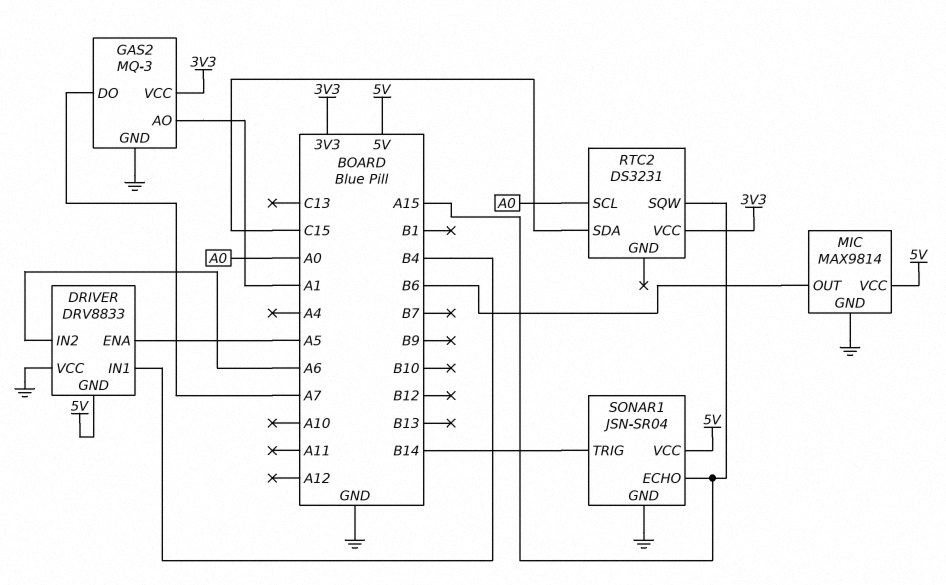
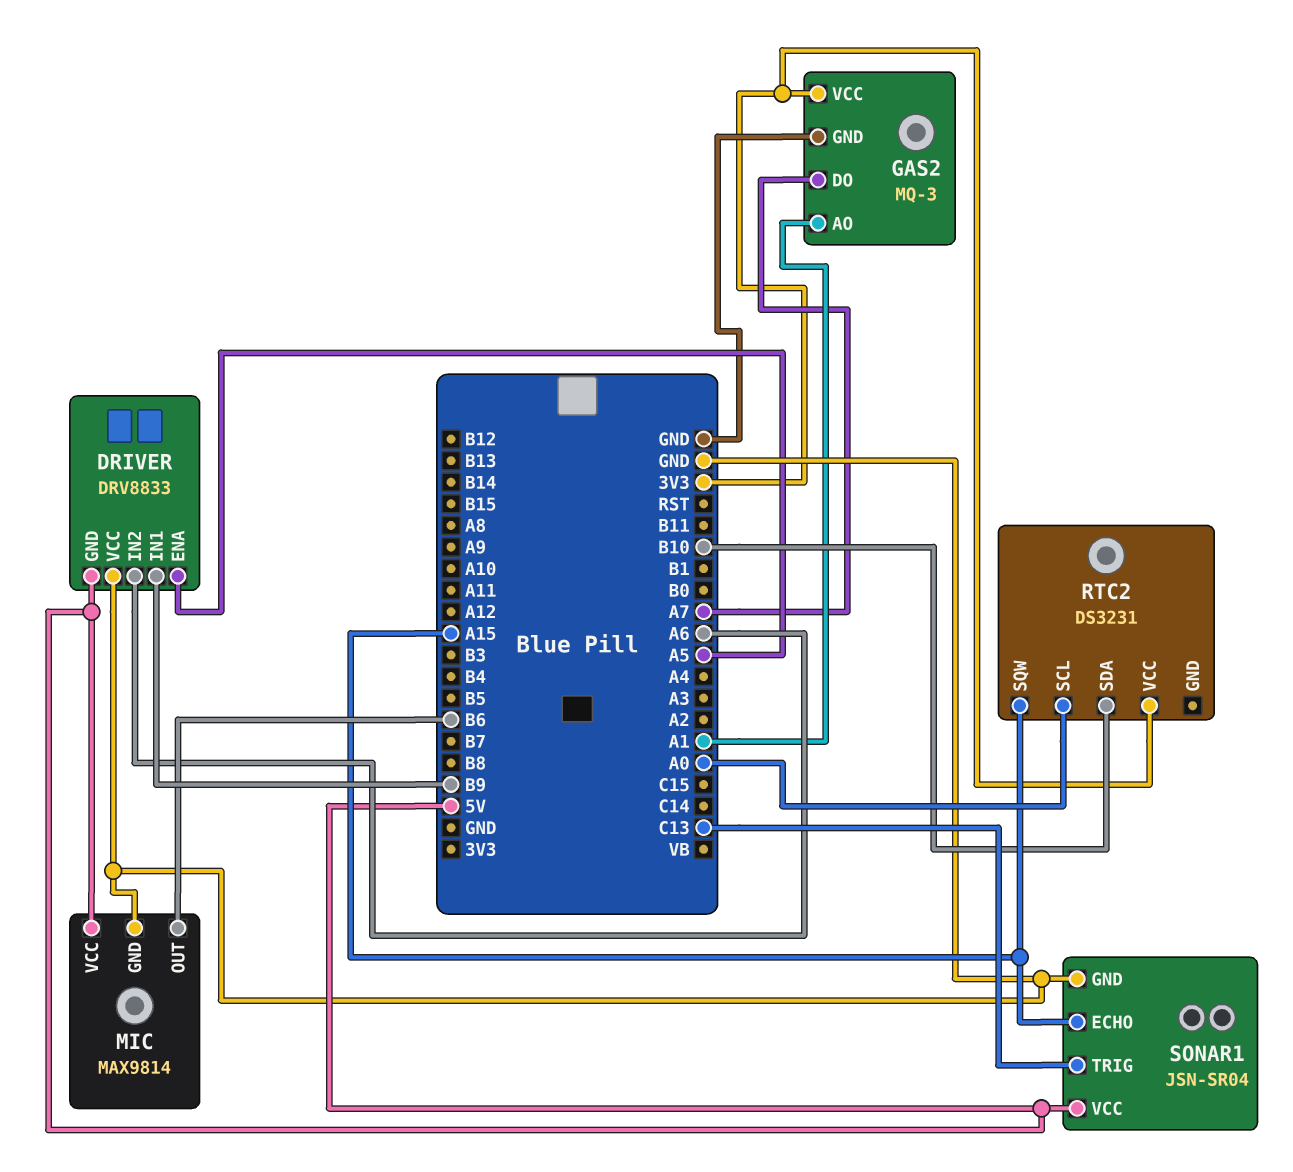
DRIVER pin IN1: B4 -> B9
RTC2 pin SDA: C15 -> B10
SONAR1 pin TRIG: B14 -> C13

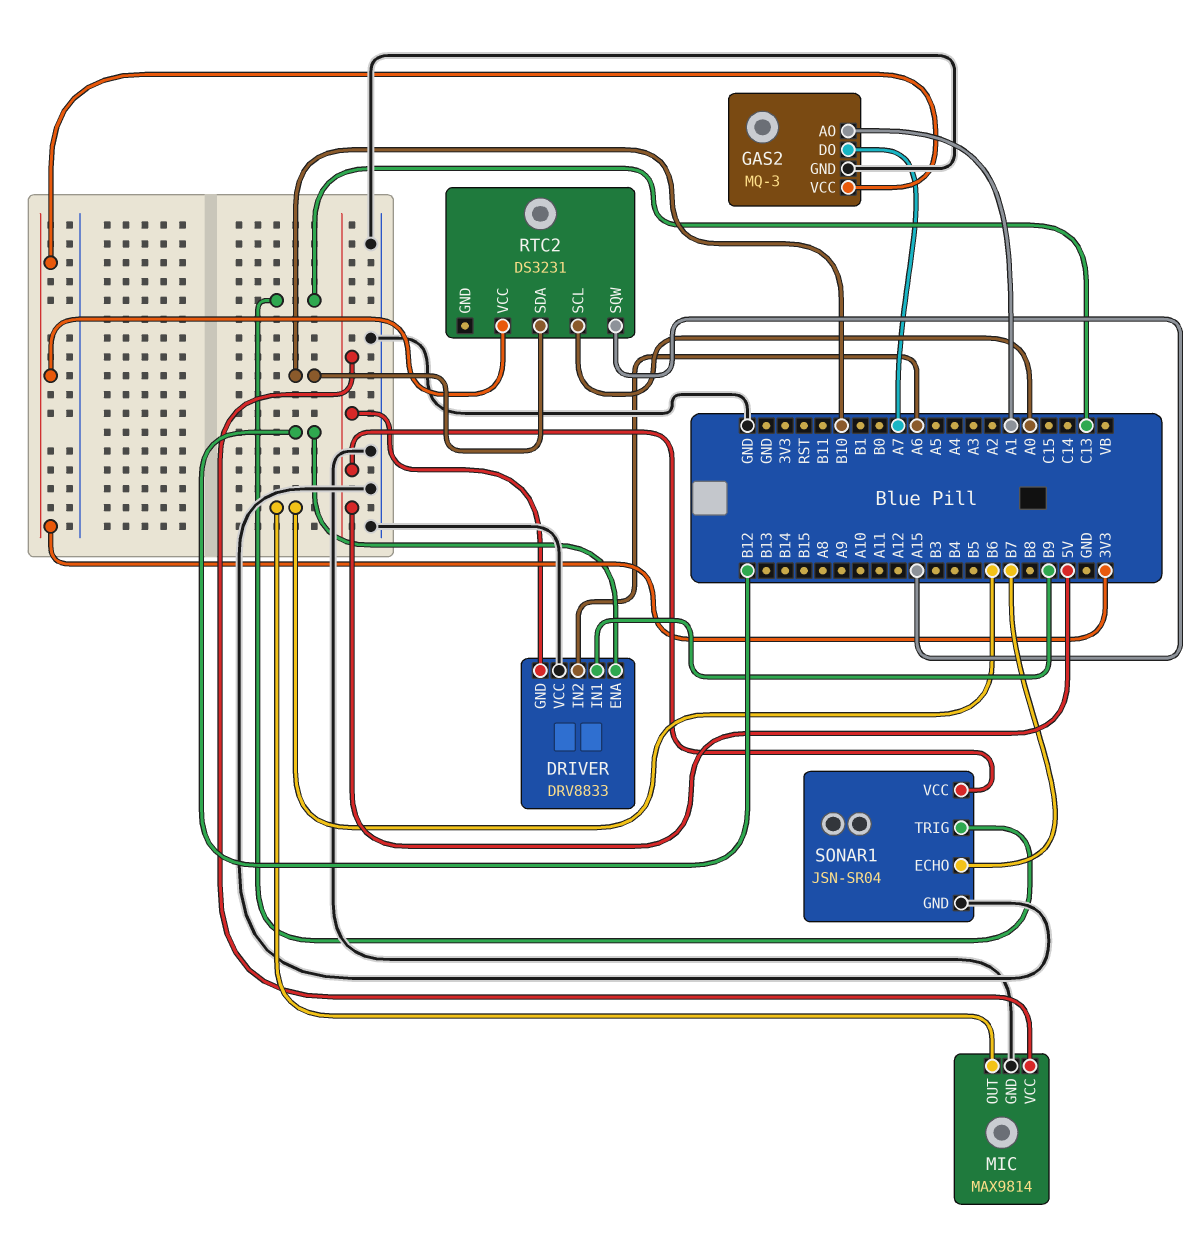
DRIVER pin ENA: A5 -> B12
SONAR1 pin ECHO: A15 -> B7

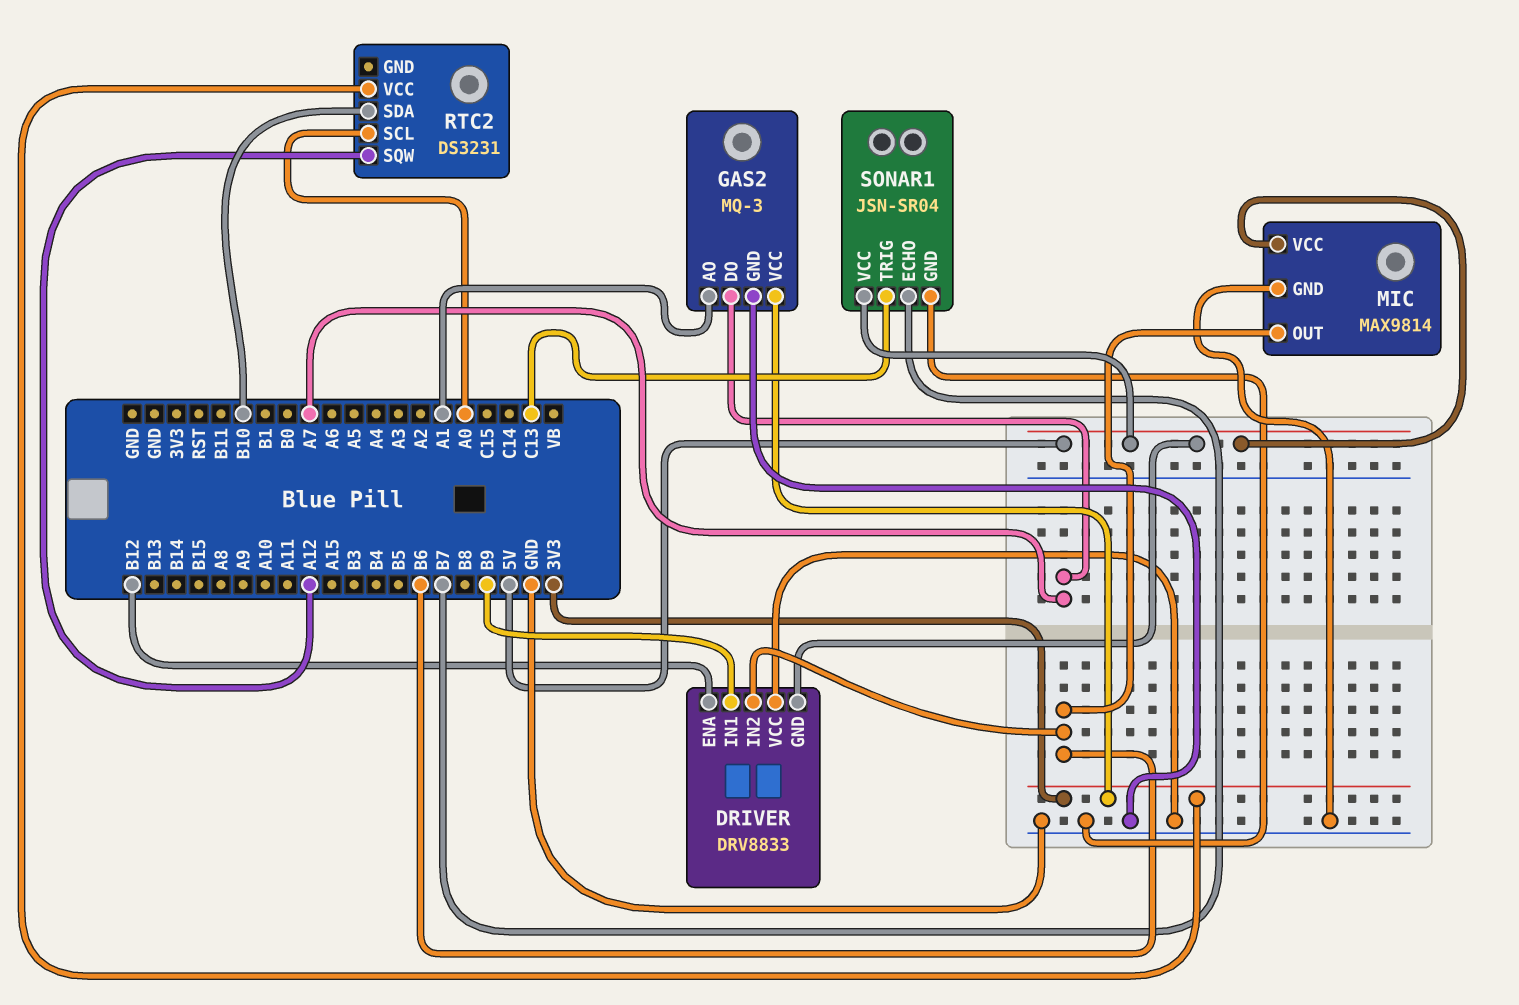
DRIVER pin IN2: A6 -> B6
RTC2 pin SQW: A15 -> A12

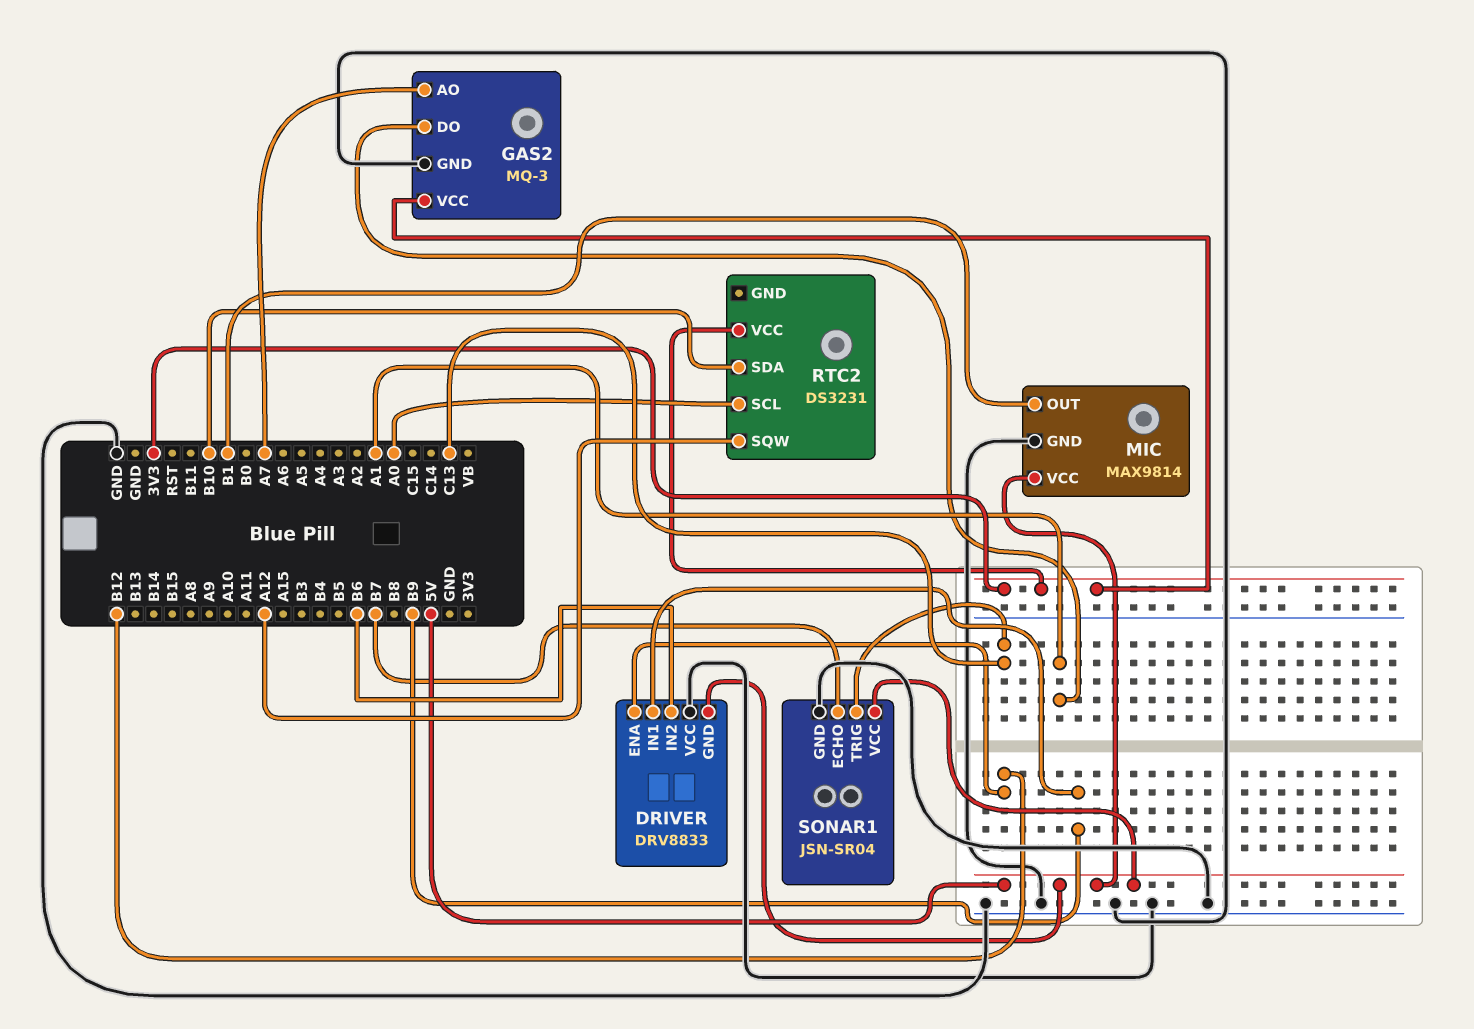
GAS2 pin AO: A1 -> A7
GAS2 pin DO: A7 -> A1
MIC pin OUT: B6 -> B1

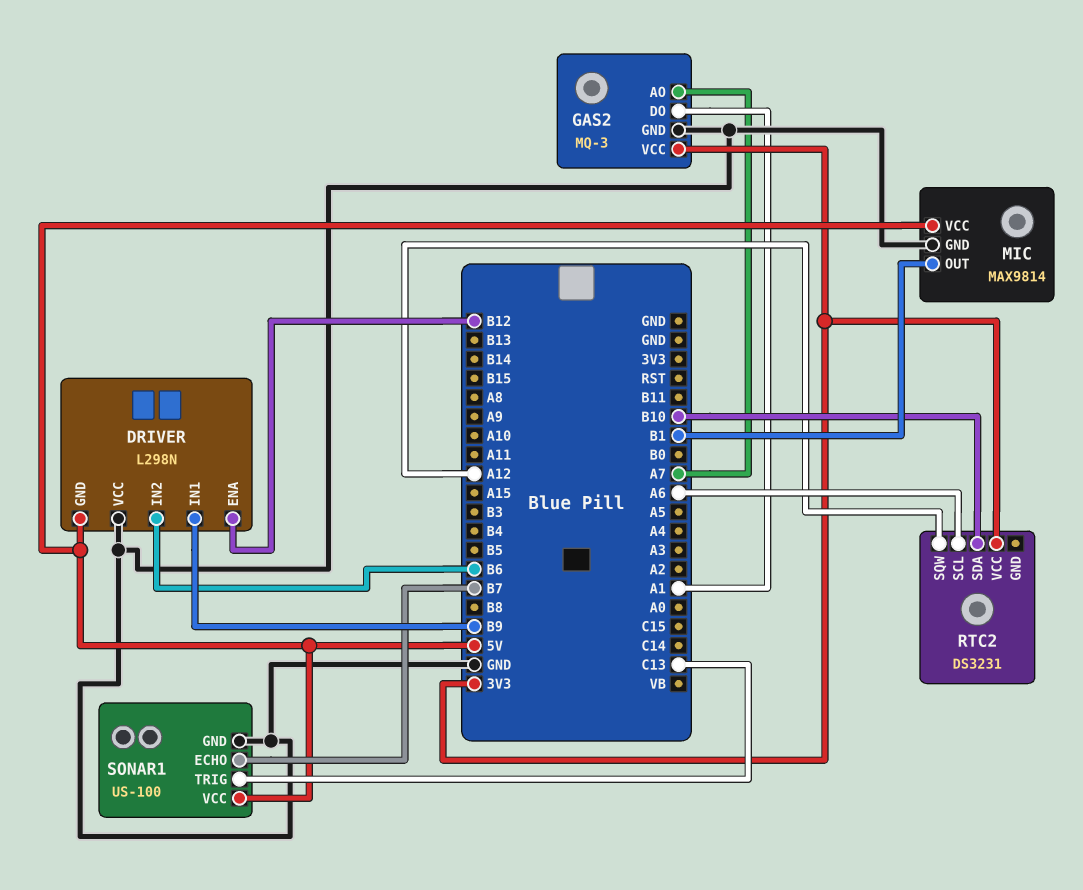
DRIVER: DRV8833 -> L298N
RTC2 pin SCL: A0 -> A6
SONAR1: JSN-SR04 -> US-100

